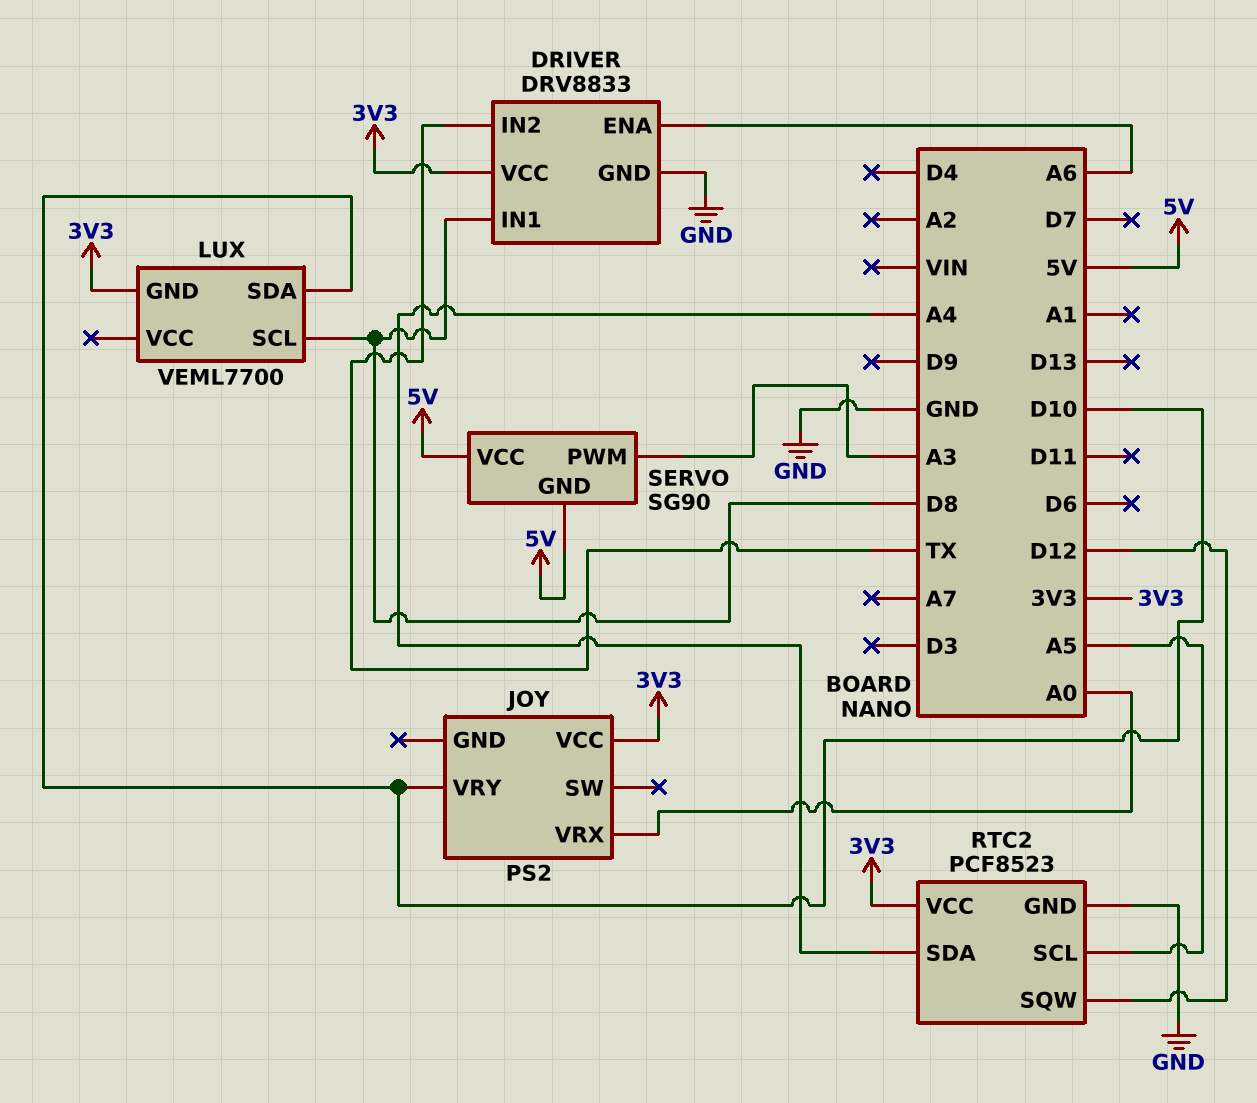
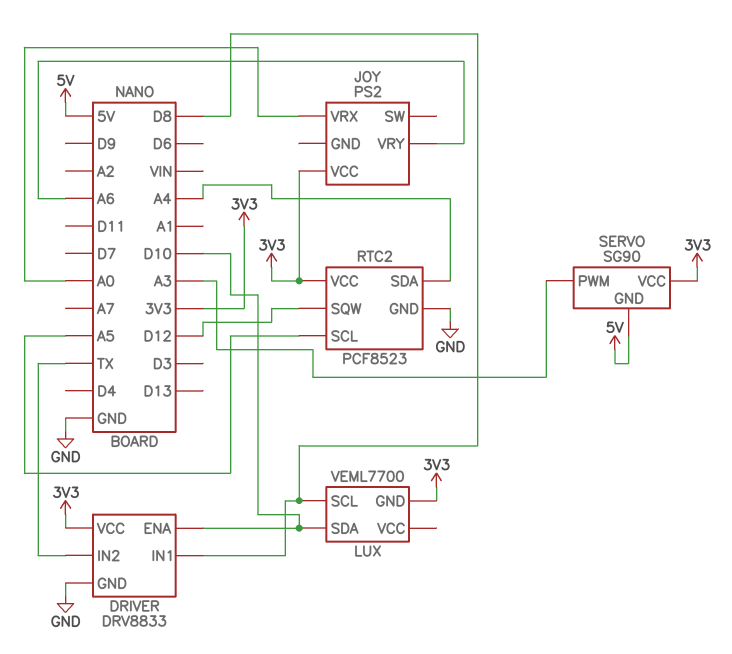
DRIVER pin ENA: A6 -> D10
JOY pin VRY: D10 -> A6
SERVO pin VCC: 5V -> 3V3

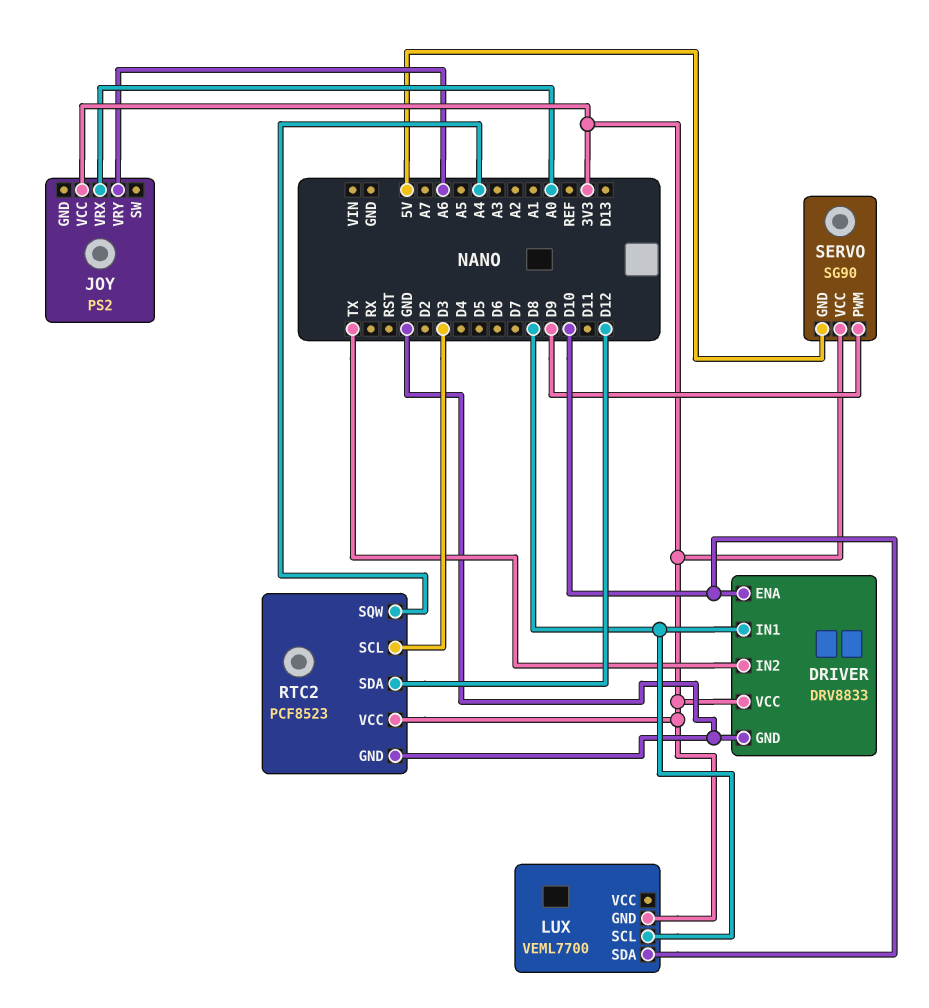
RTC2 pin SCL: A5 -> D3
RTC2 pin SDA: A4 -> D12
RTC2 pin SQW: D12 -> A4
SERVO pin PWM: A3 -> D9

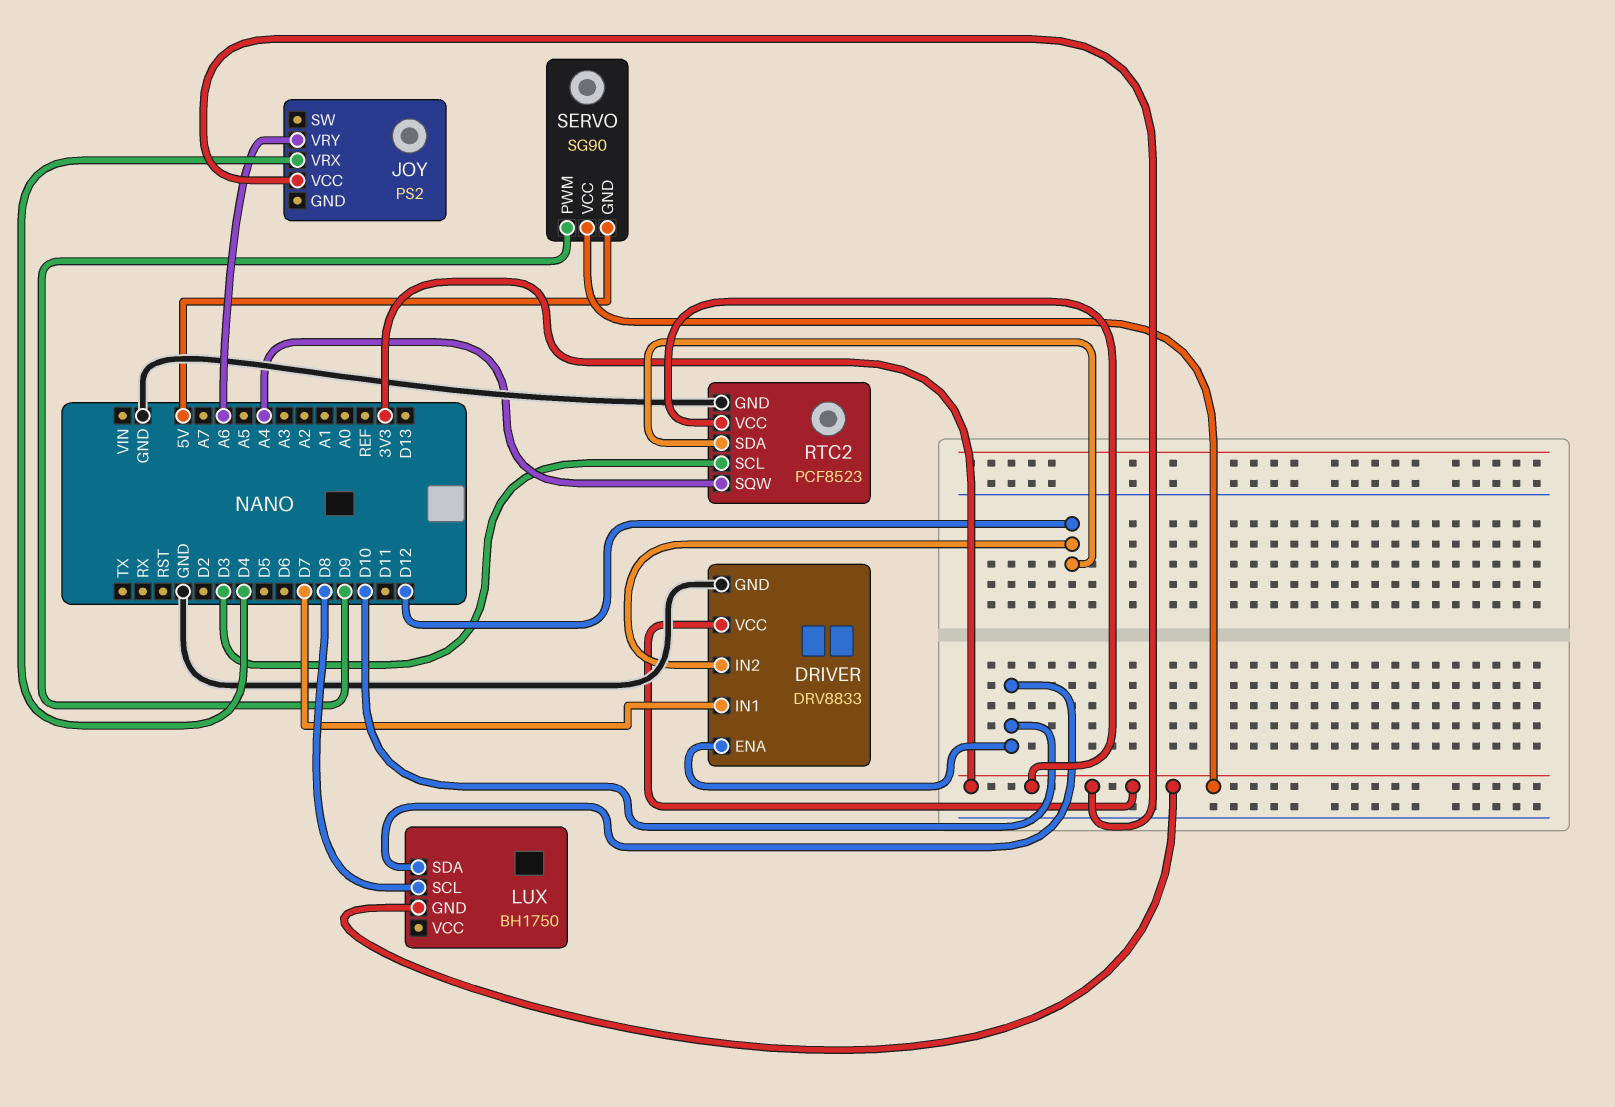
DRIVER pin IN1: D8 -> D7
DRIVER pin IN2: TX -> D12
JOY pin VRX: A0 -> D4
LUX: VEML7700 -> BH1750

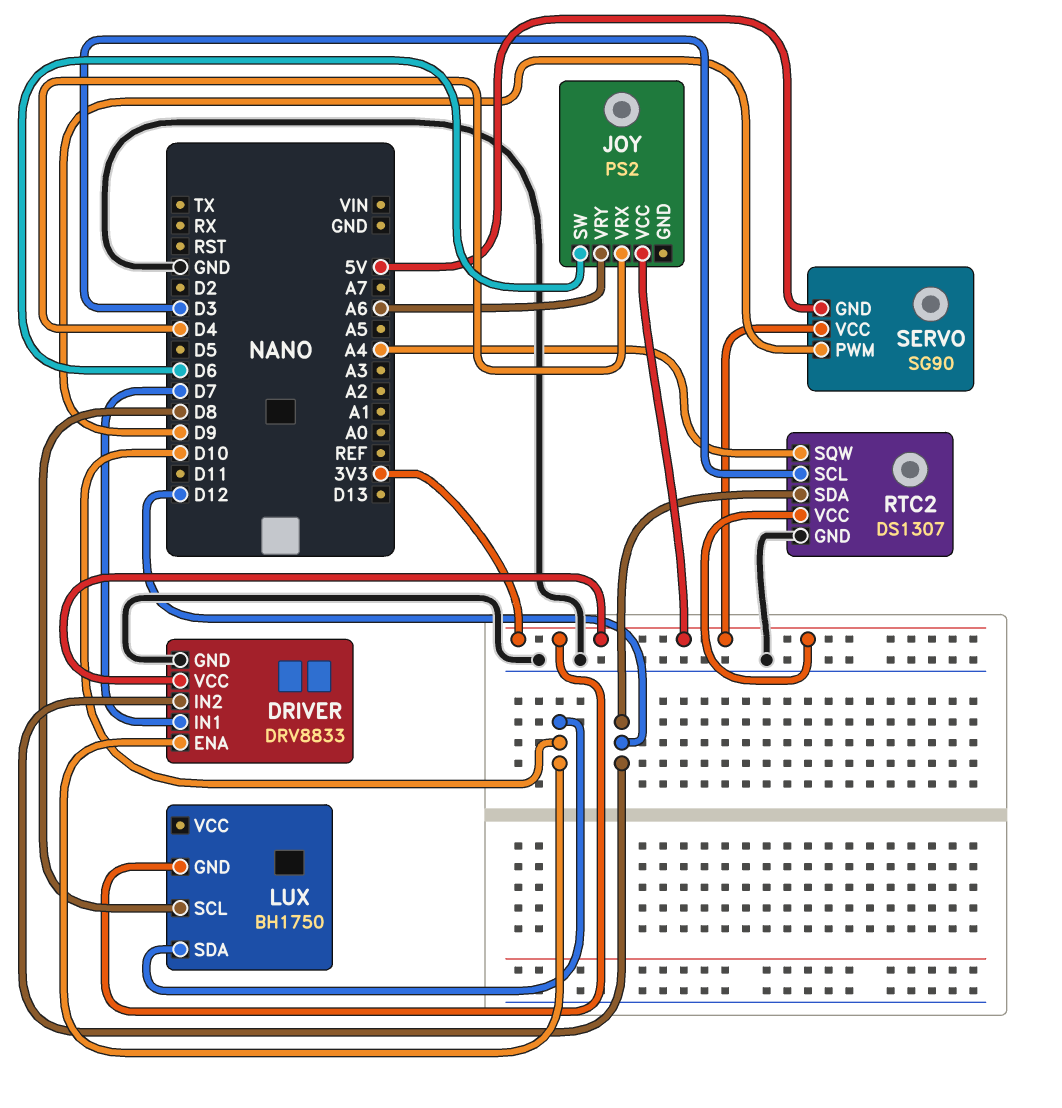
JOY pin SW: none -> D6
RTC2: PCF8523 -> DS1307

